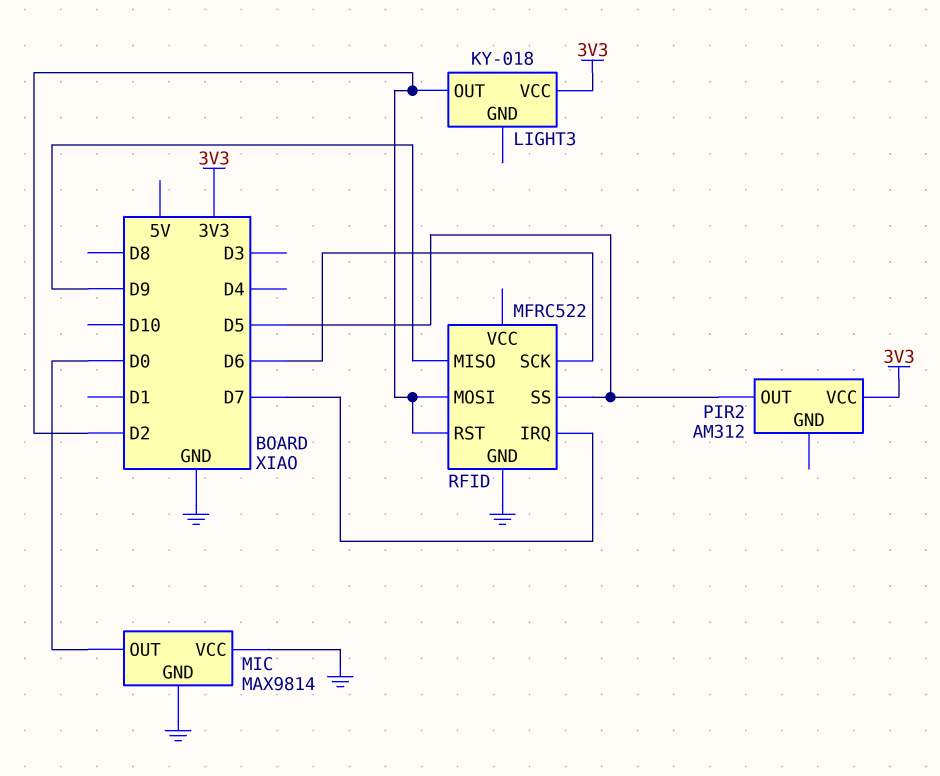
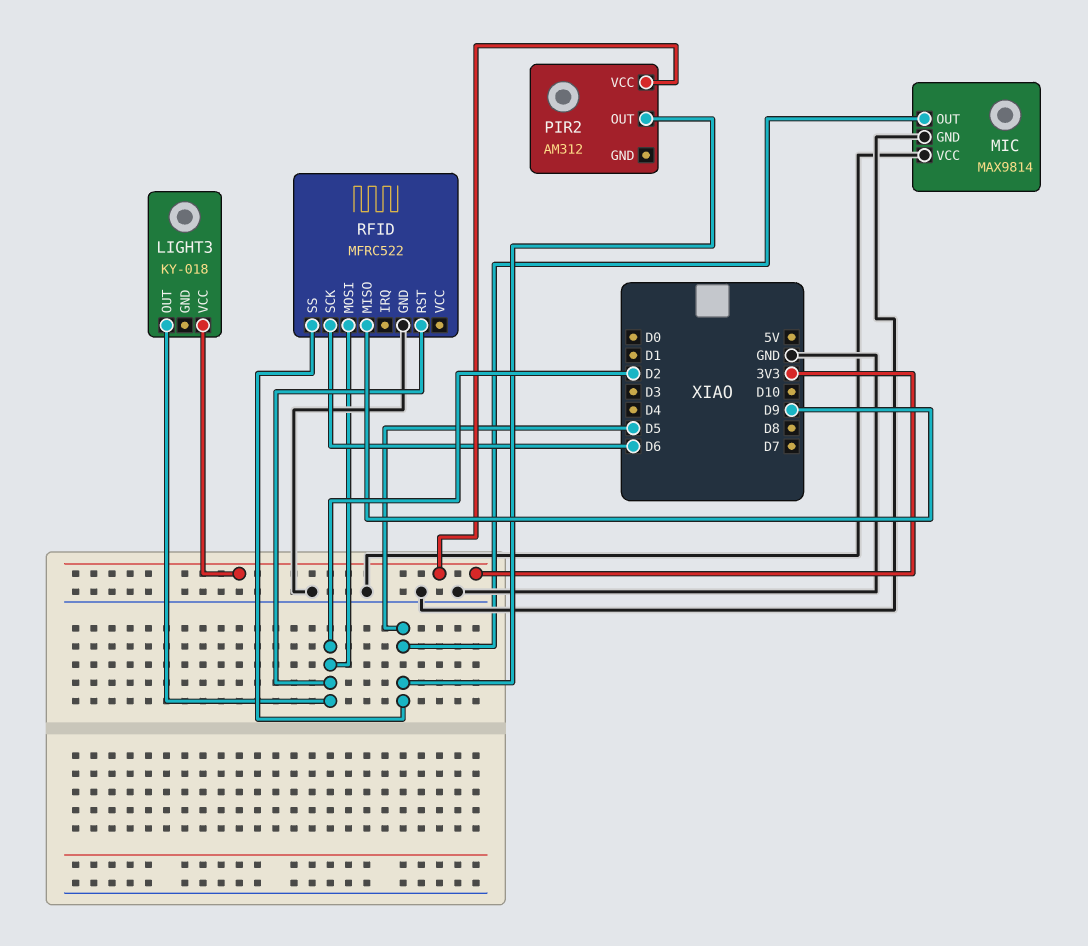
MIC pin OUT: D0 -> D5
RFID pin IRQ: D7 -> none

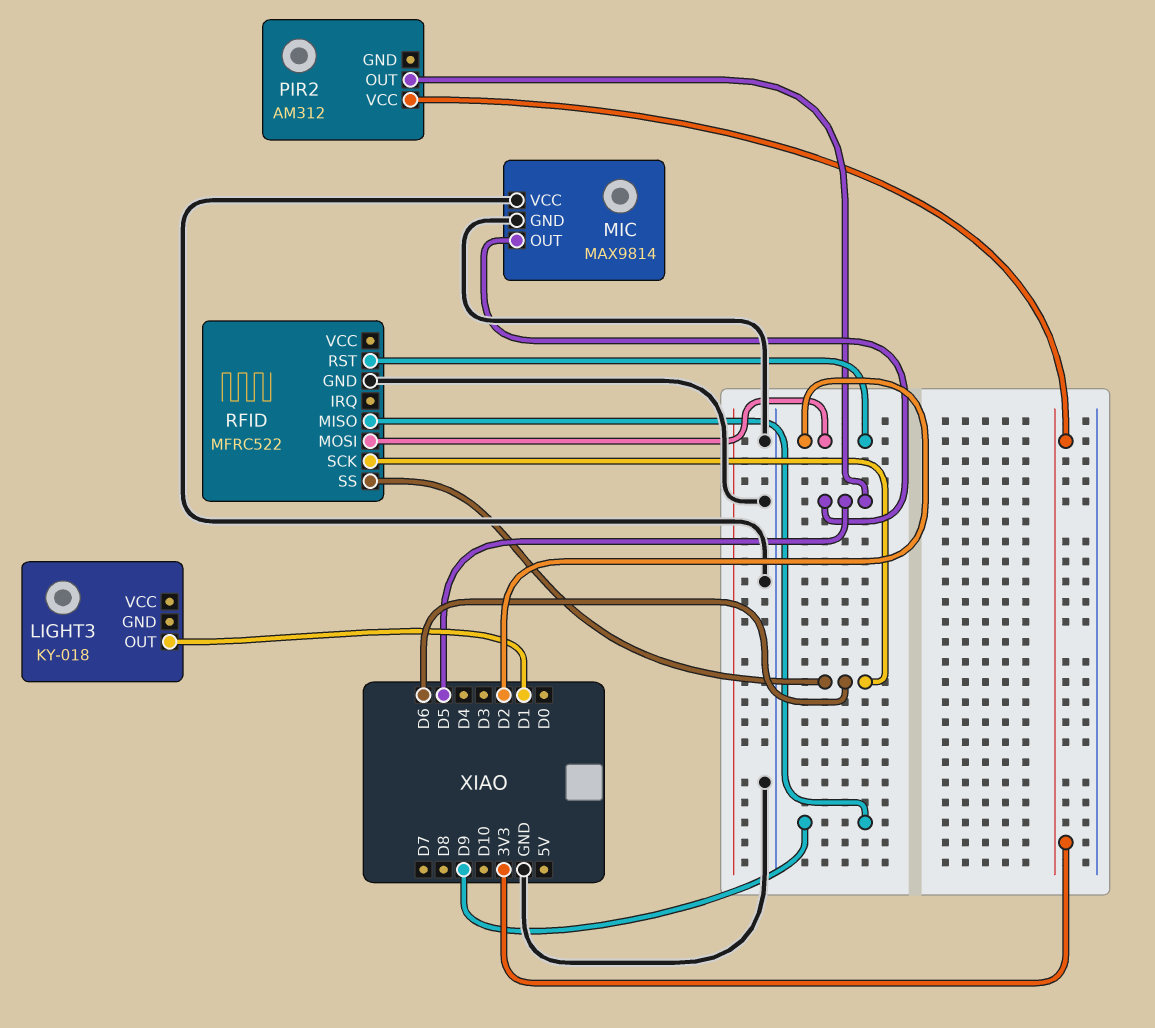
LIGHT3 pin OUT: D2 -> D1
LIGHT3 pin VCC: 3V3 -> none
RFID pin SS: D5 -> D6

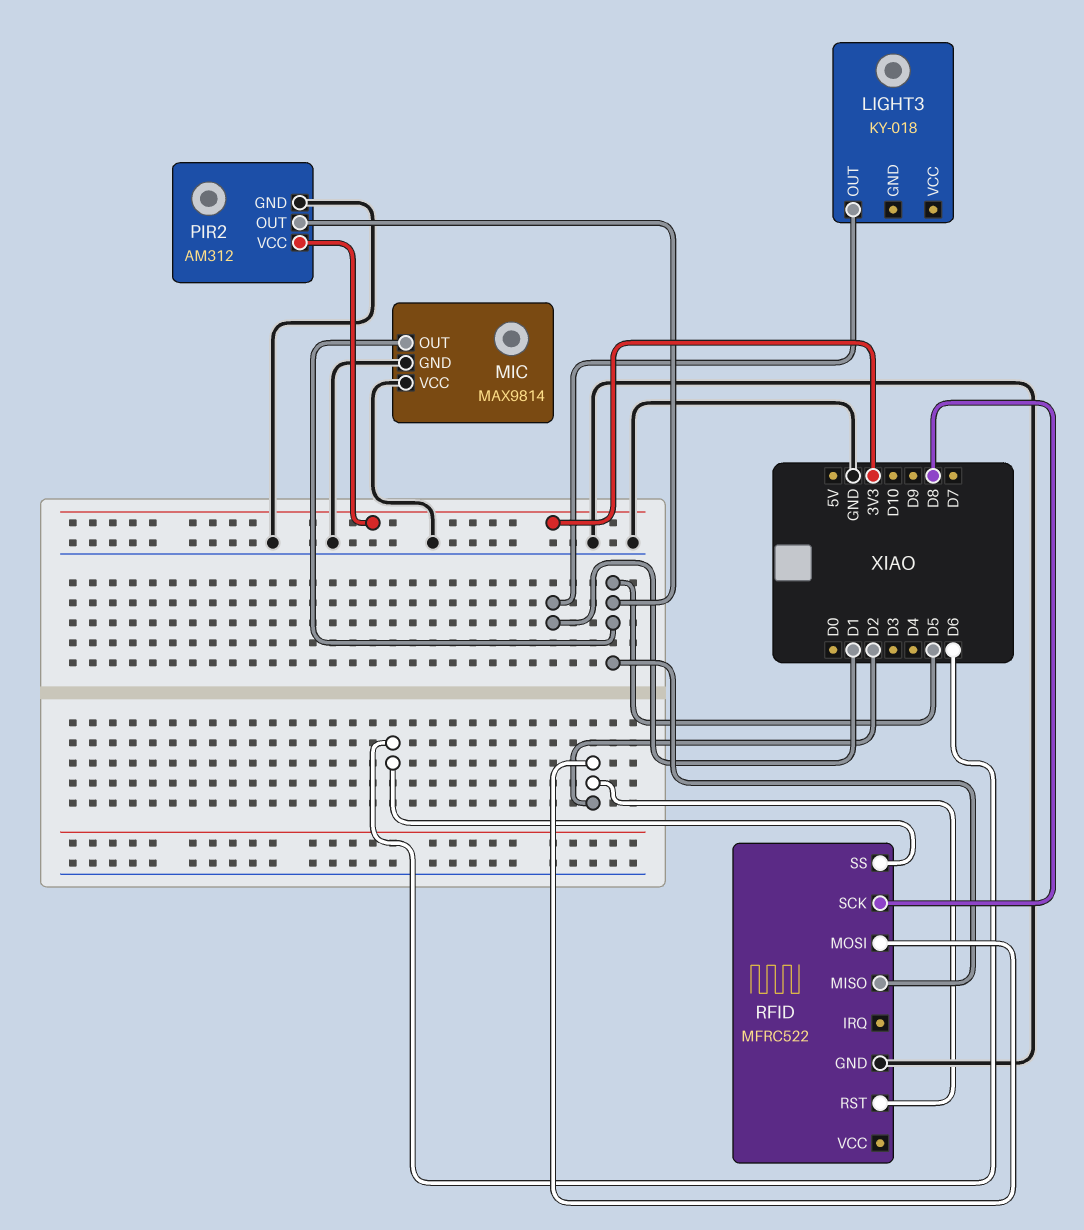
PIR2 pin GND: none -> GND
RFID pin MISO: D9 -> D5
RFID pin SCK: D6 -> D8

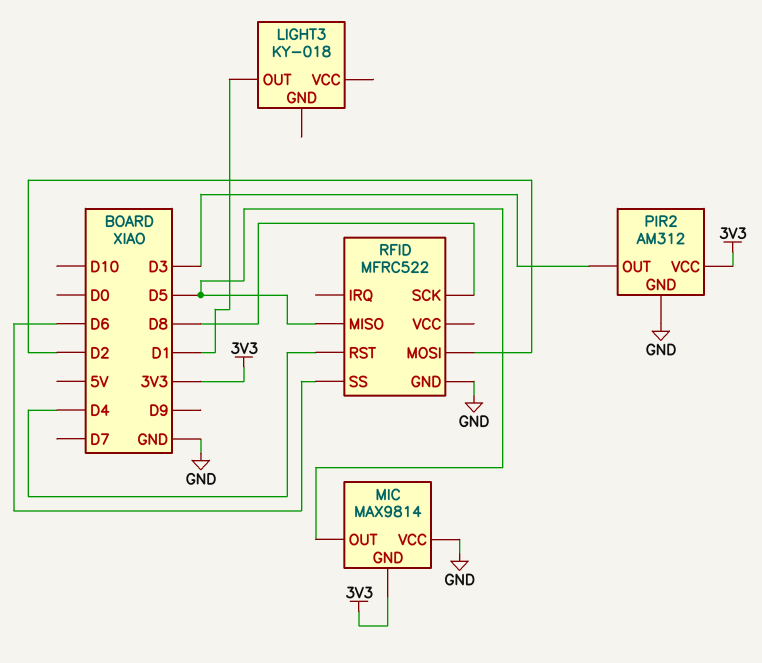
MIC pin GND: GND -> 3V3
PIR2 pin OUT: D5 -> D3
RFID pin RST: D2 -> D4

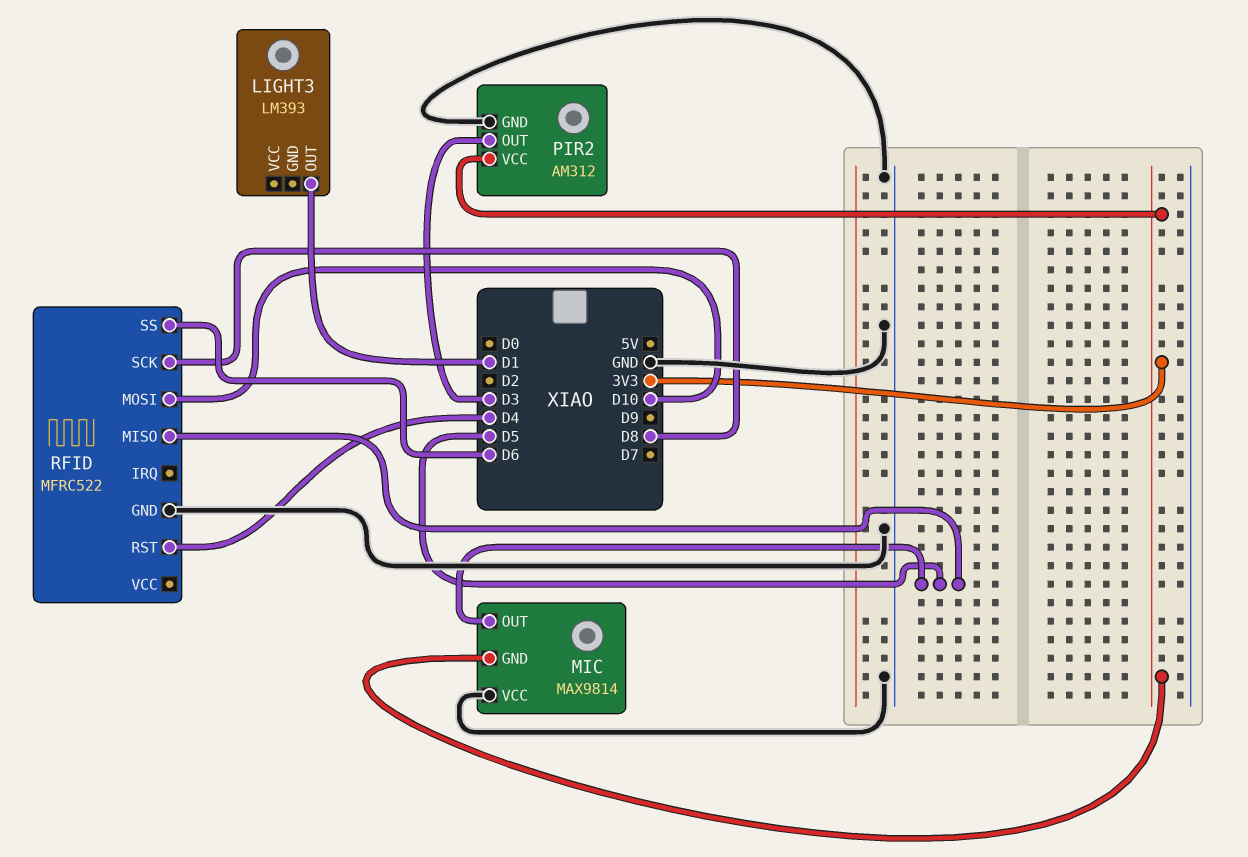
LIGHT3: KY-018 -> LM393
RFID pin MOSI: D2 -> D10

